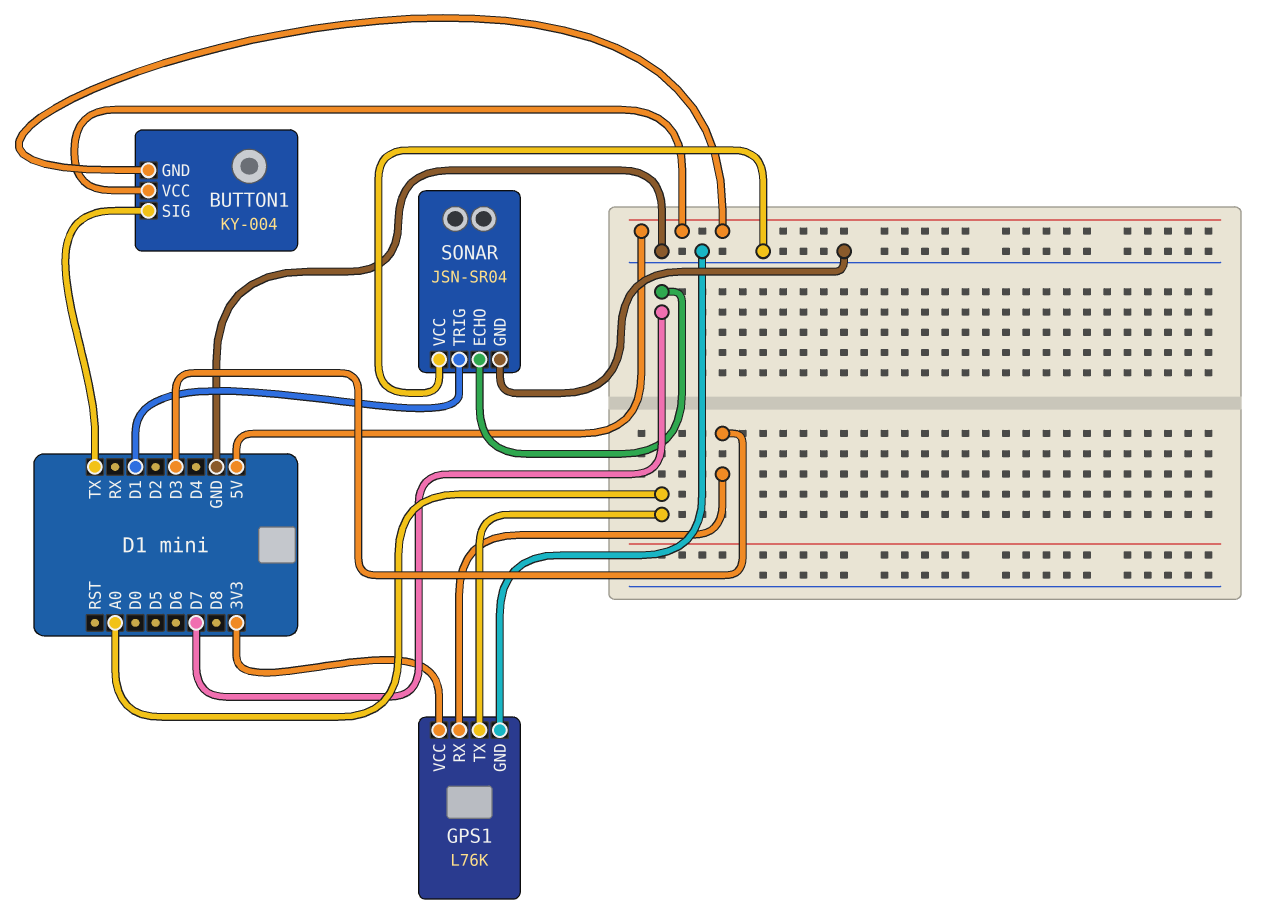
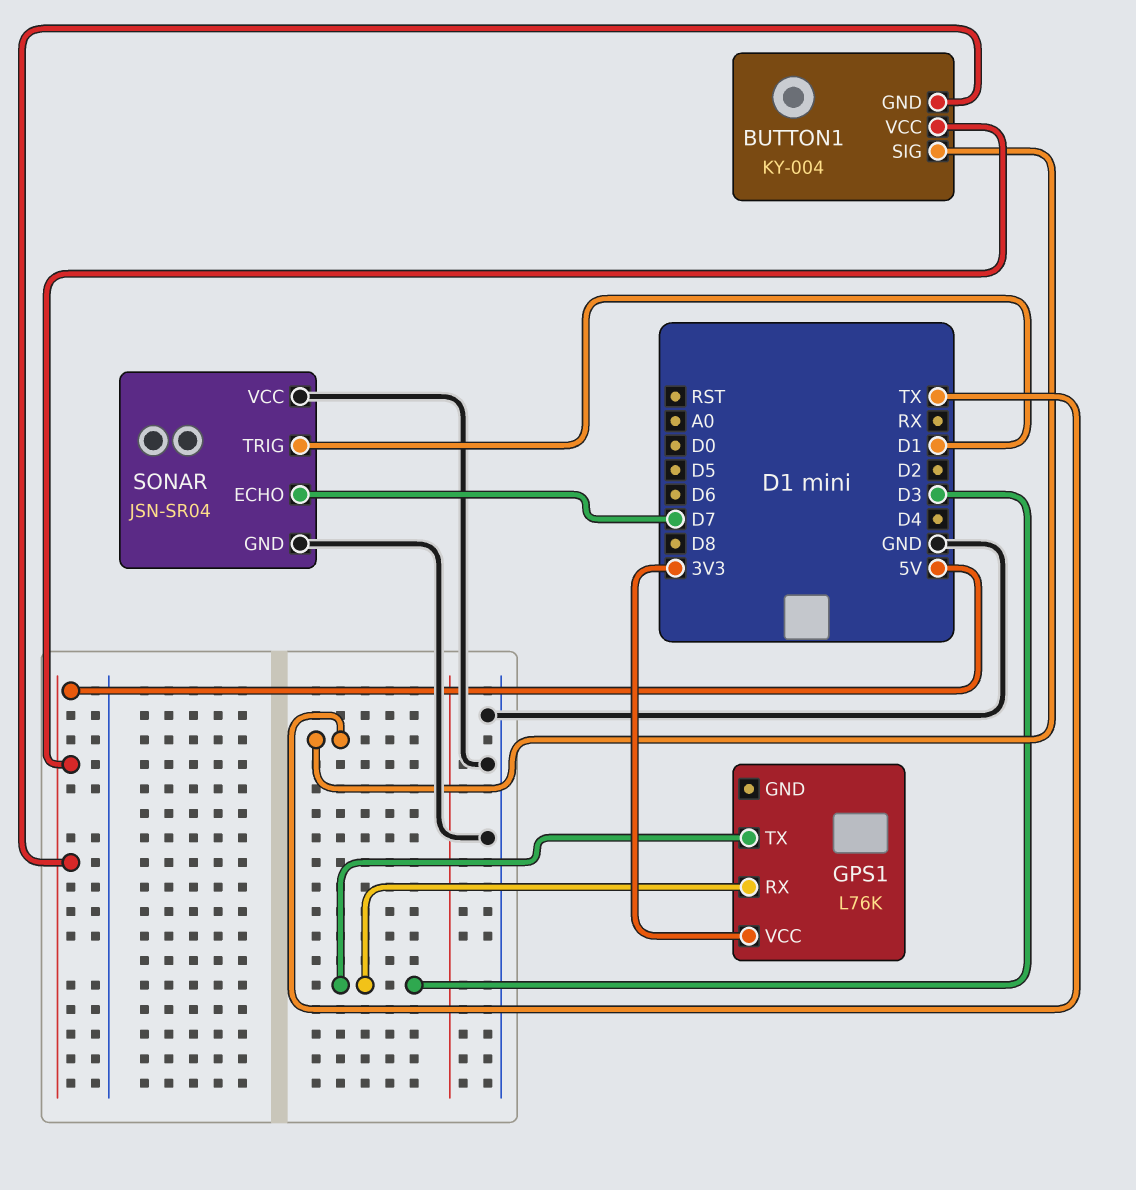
GPS1 pin GND: GND -> none
GPS1 pin TX: A0 -> D3

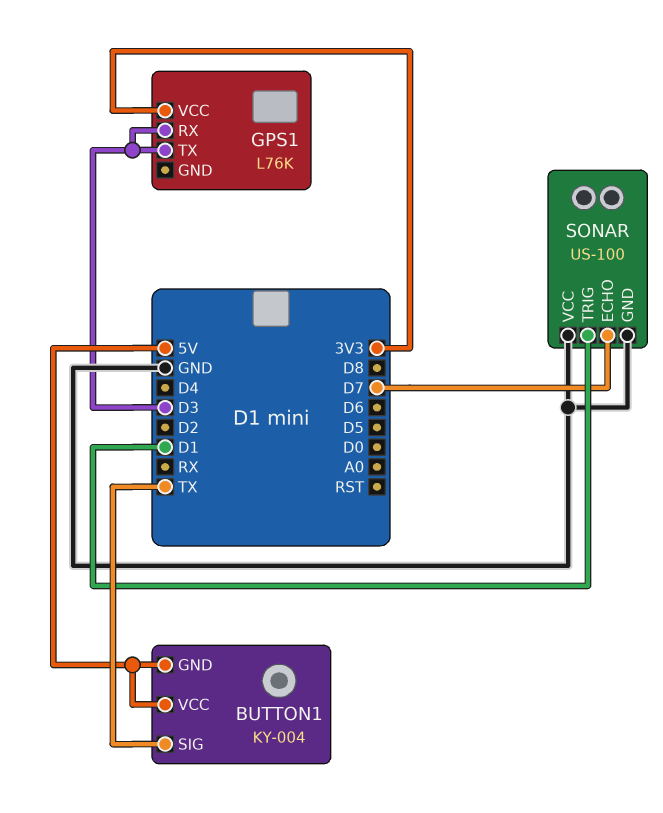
SONAR: JSN-SR04 -> US-100

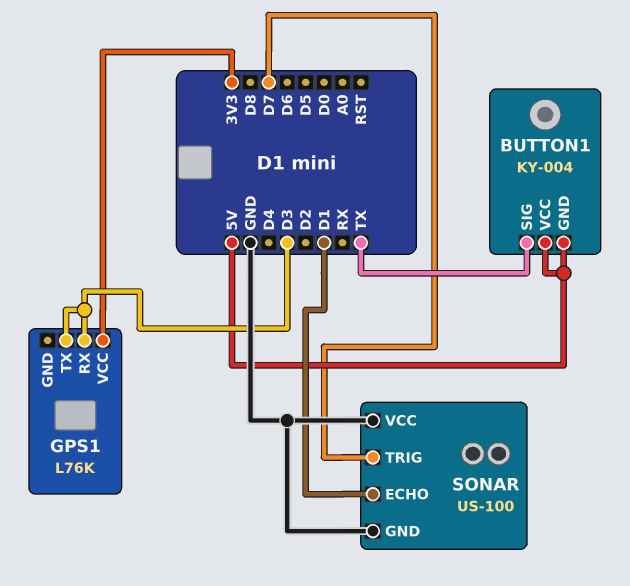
SONAR pin ECHO: D7 -> D1
SONAR pin TRIG: D1 -> D7

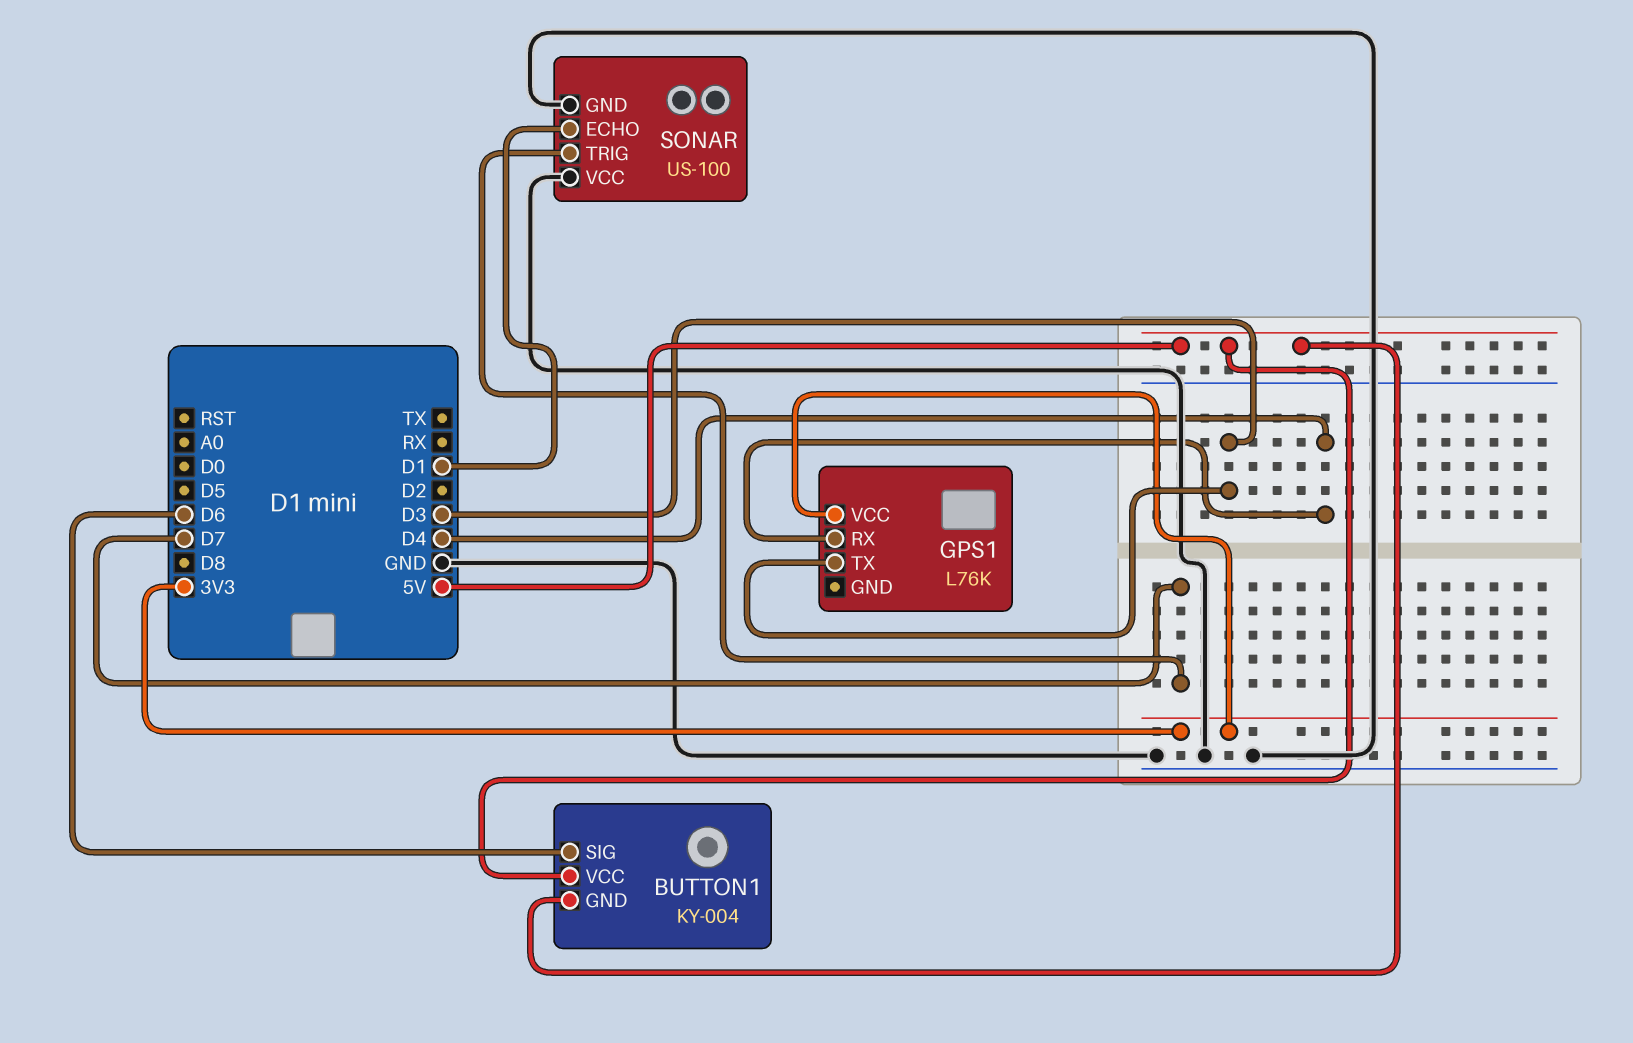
BUTTON1 pin SIG: TX -> D6
GPS1 pin RX: D3 -> D4

